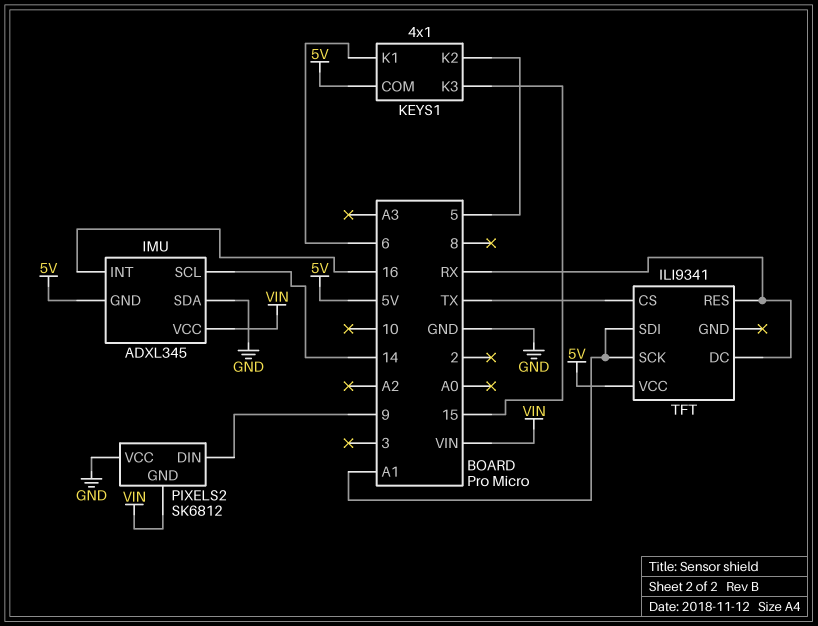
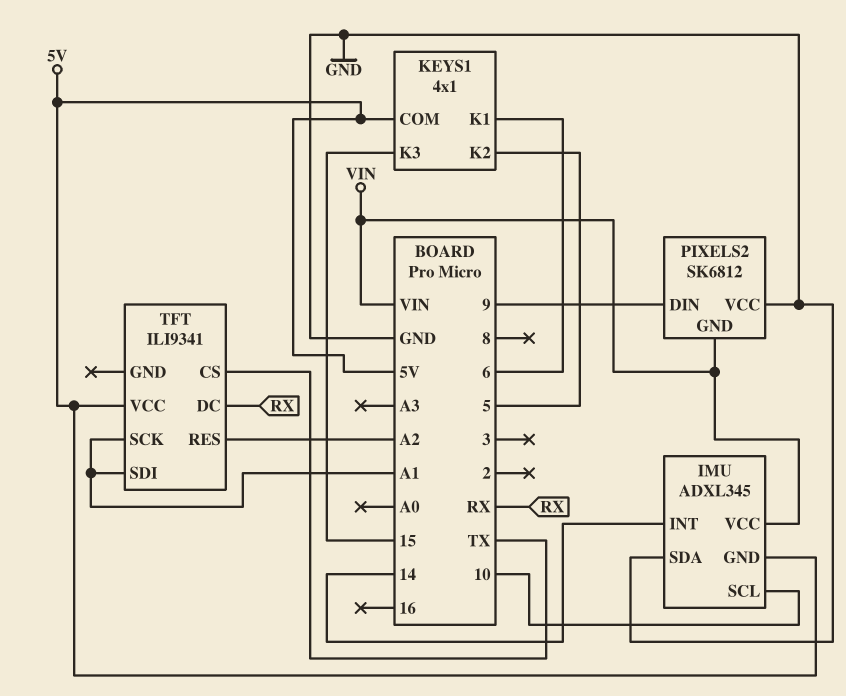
IMU pin INT: 16 -> 14
IMU pin SCL: 14 -> 10
TFT pin RES: RX -> A2

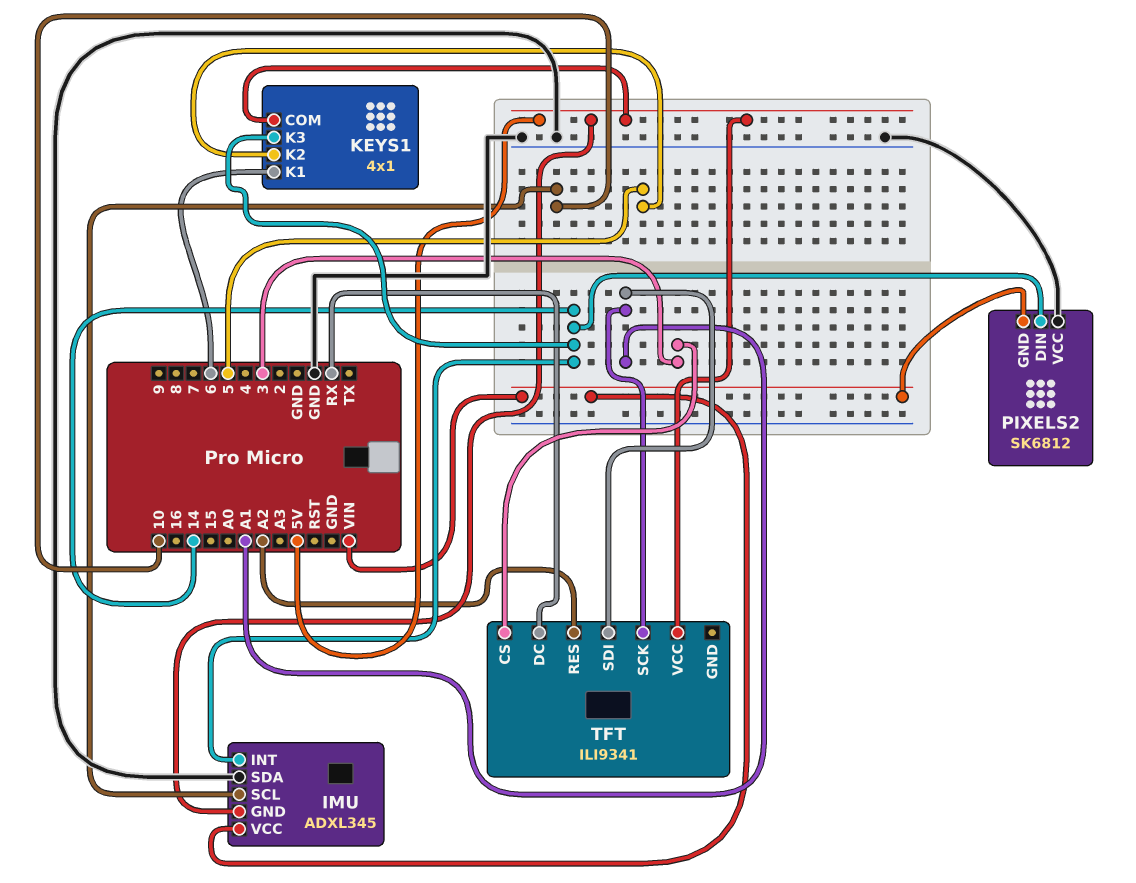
KEYS1 pin K3: 15 -> 14
PIXELS2 pin DIN: 9 -> 14
TFT pin CS: TX -> 3

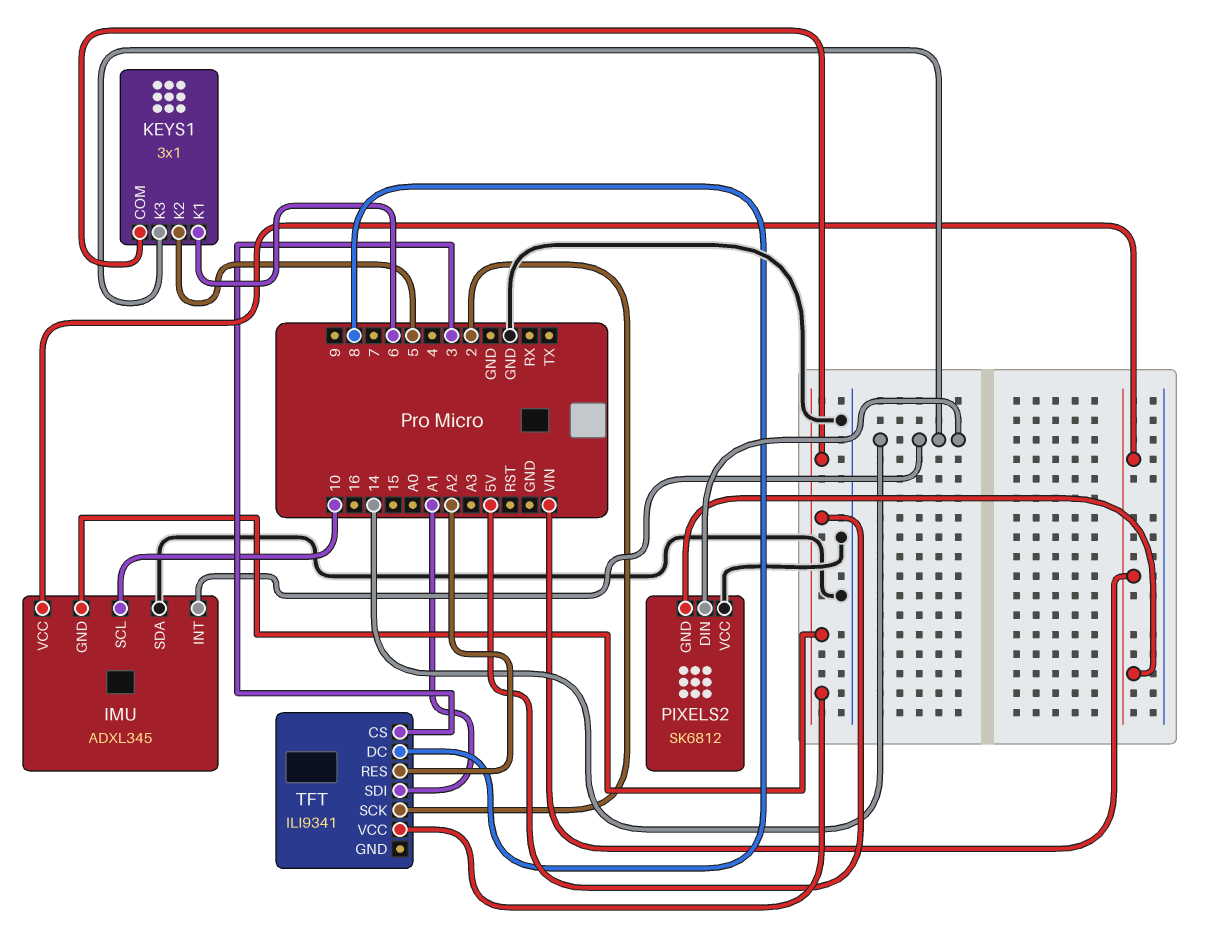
KEYS1: 4x1 -> 3x1
TFT pin DC: RX -> 8
TFT pin SCK: A1 -> 2

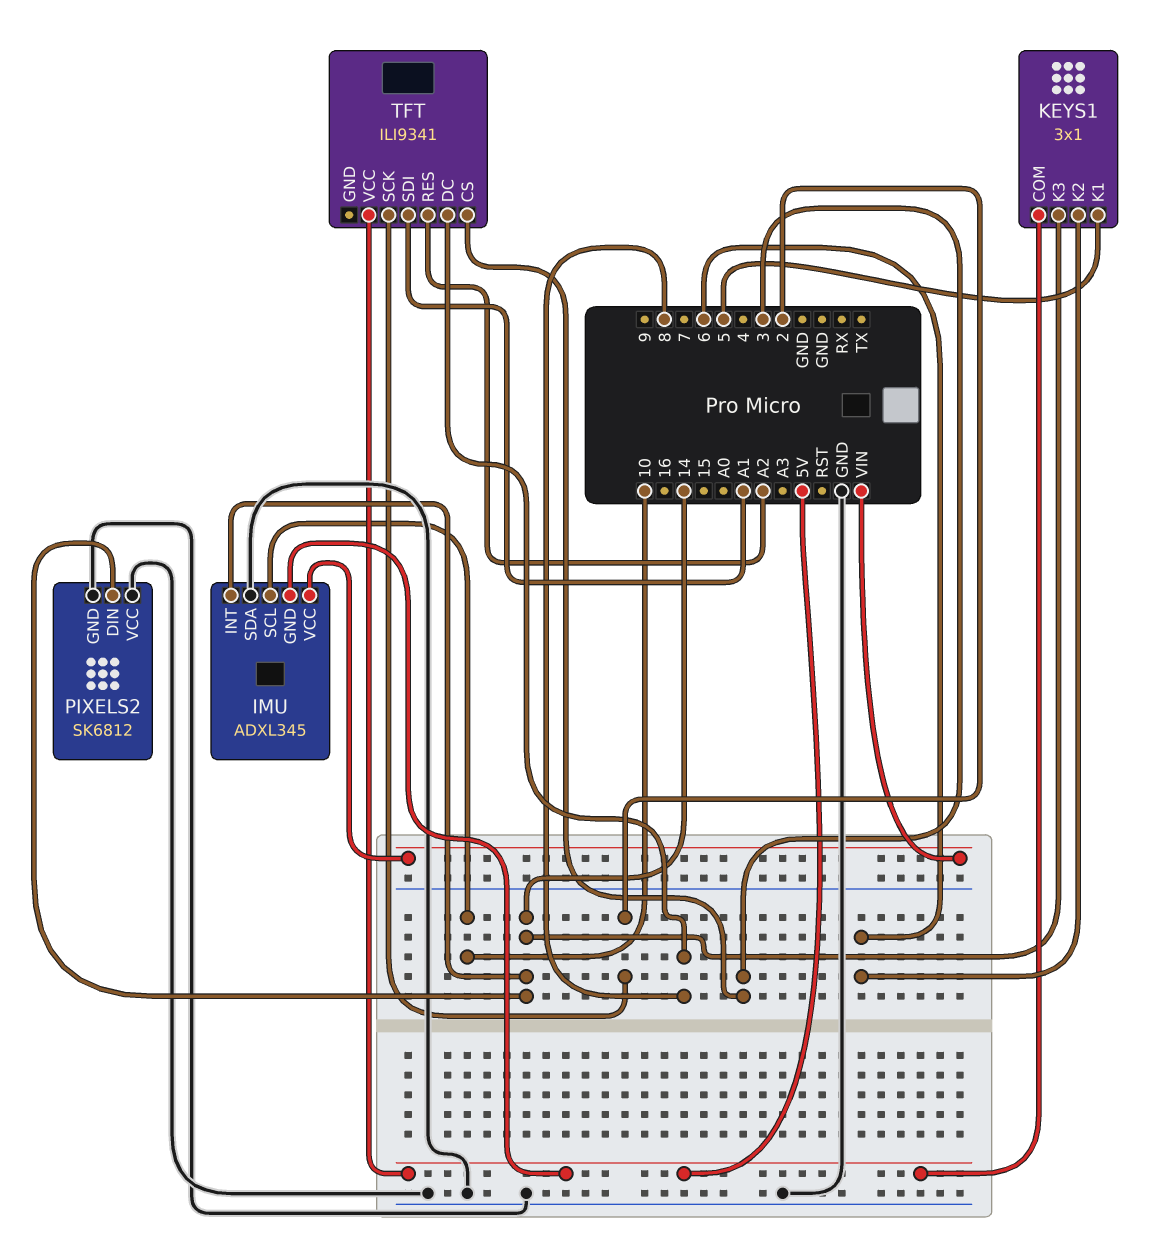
KEYS1 pin K1: 6 -> 5
KEYS1 pin K2: 5 -> 6
PIXELS2 pin GND: VIN -> GND

